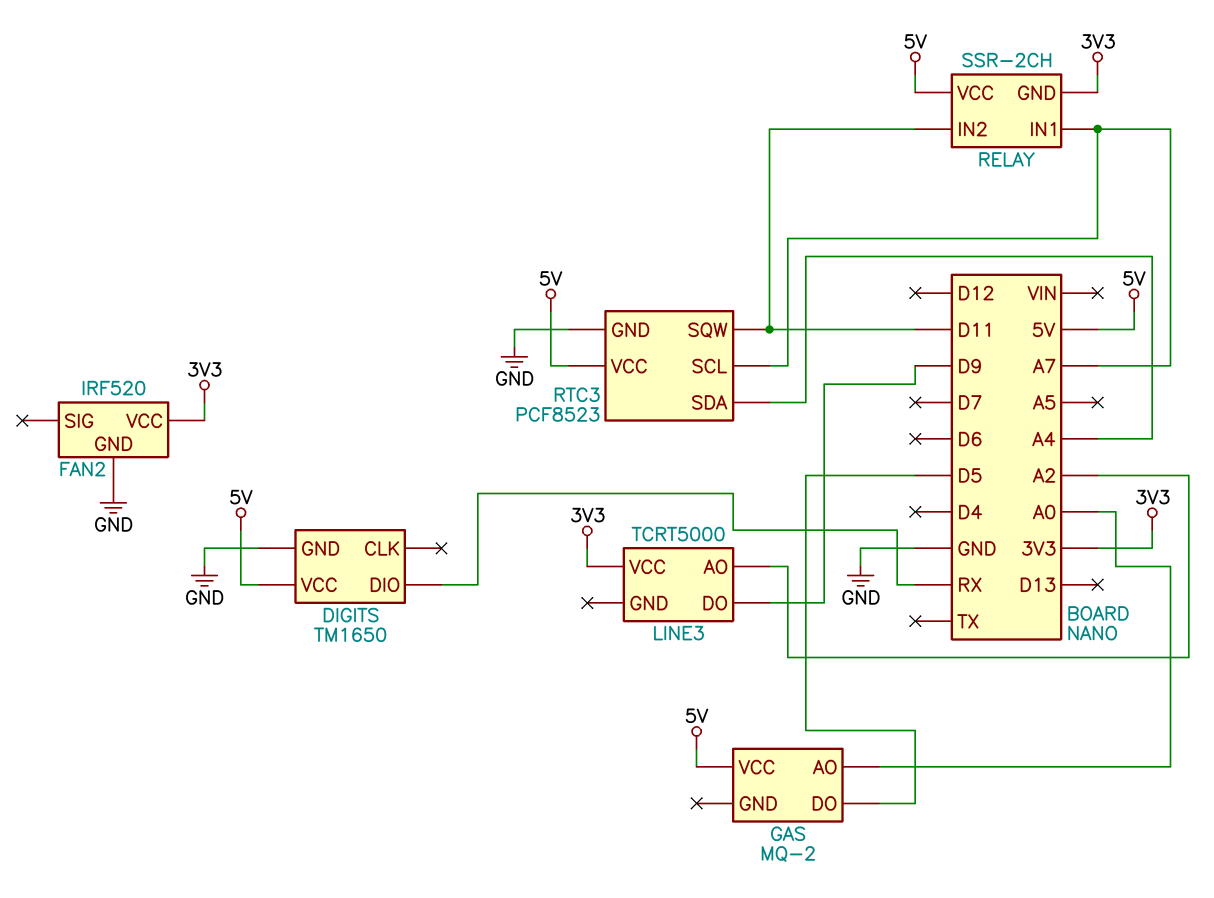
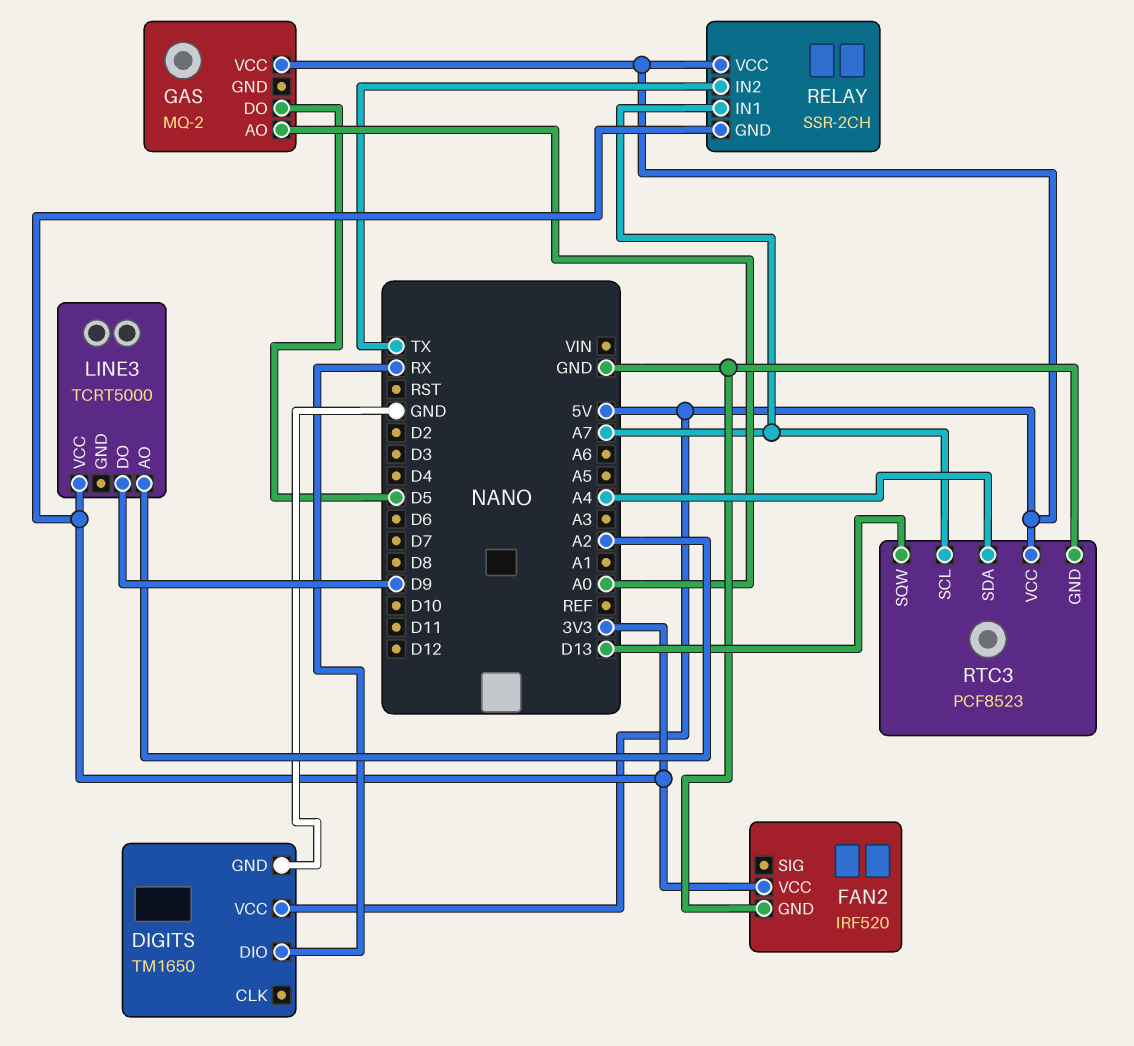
RELAY pin IN2: D11 -> TX
RTC3 pin SQW: D11 -> D13

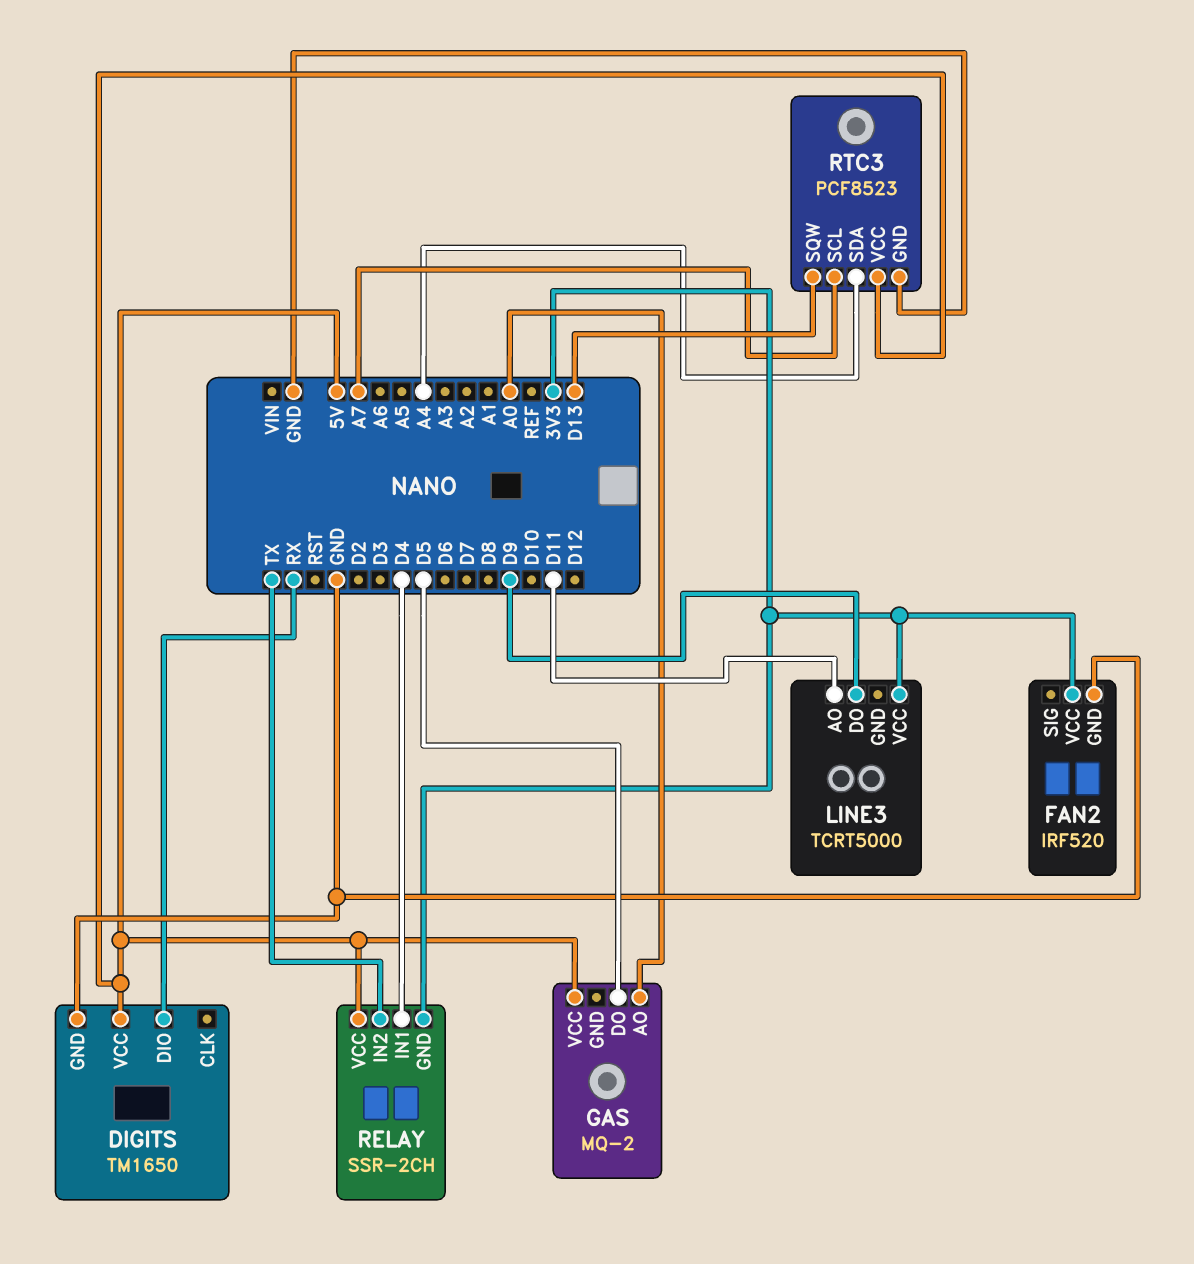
LINE3 pin AO: A2 -> D11
RELAY pin IN1: A7 -> D4

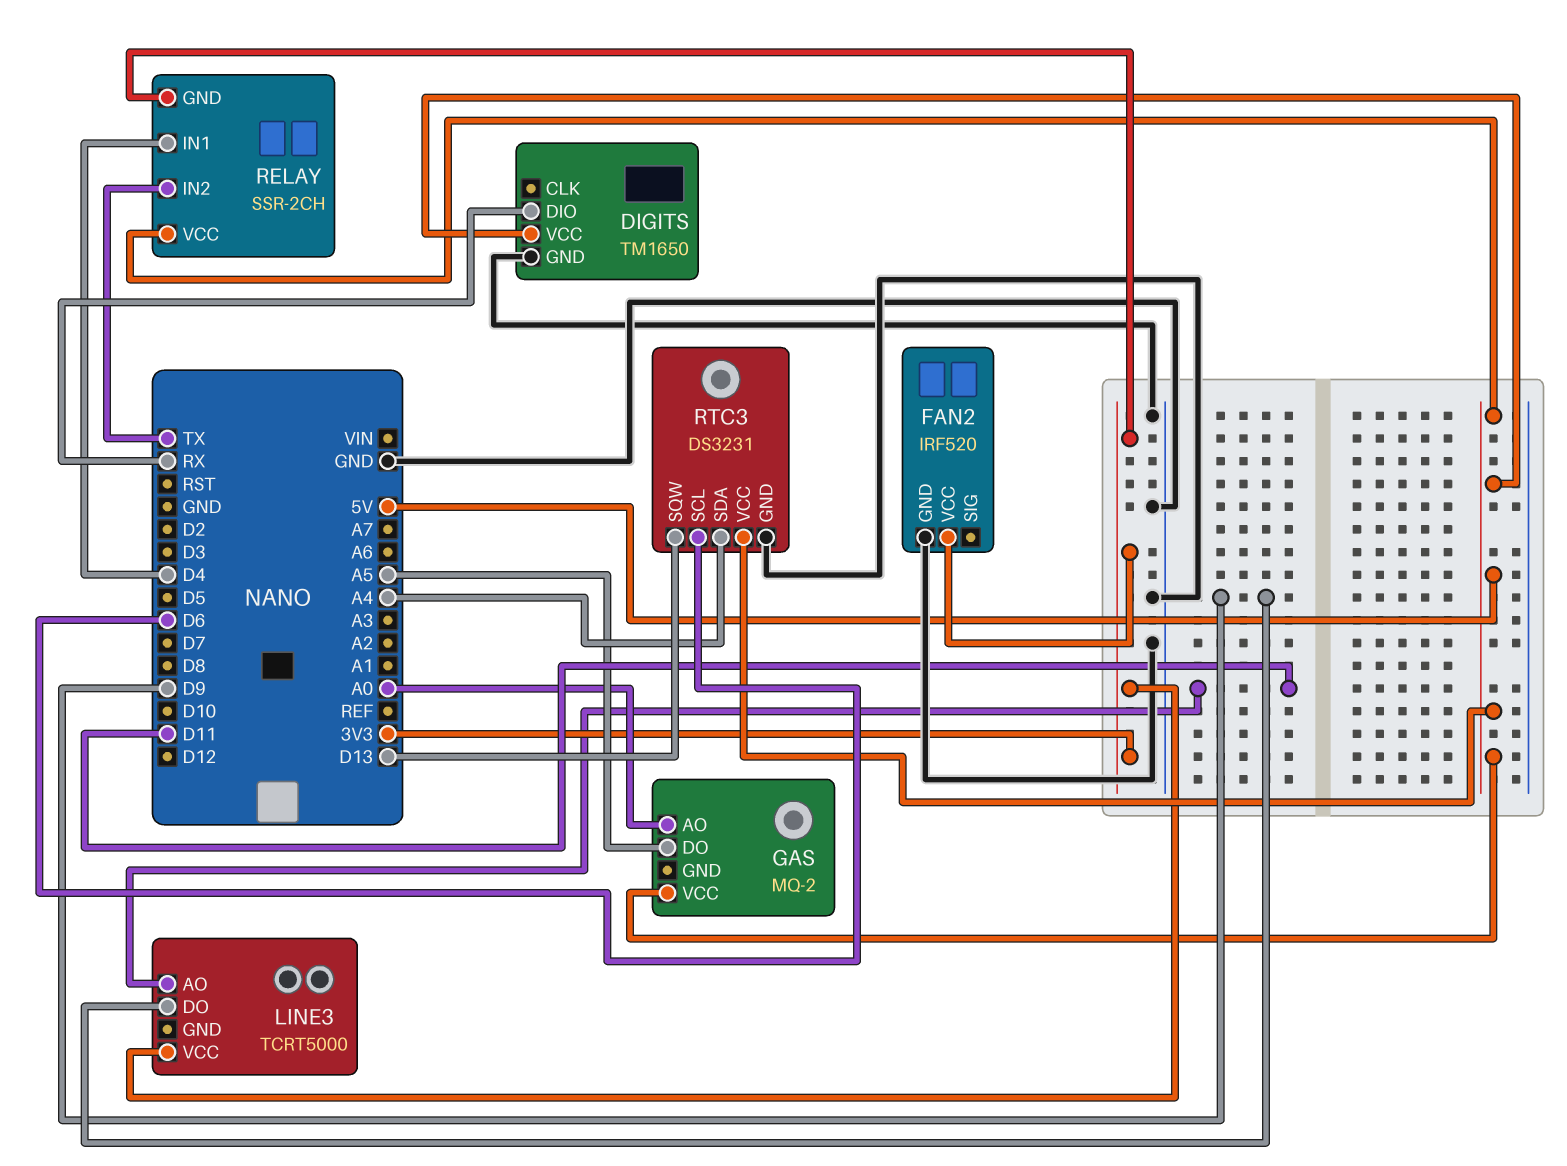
GAS pin DO: D5 -> A5
RTC3: PCF8523 -> DS3231
RTC3 pin SCL: A7 -> D6

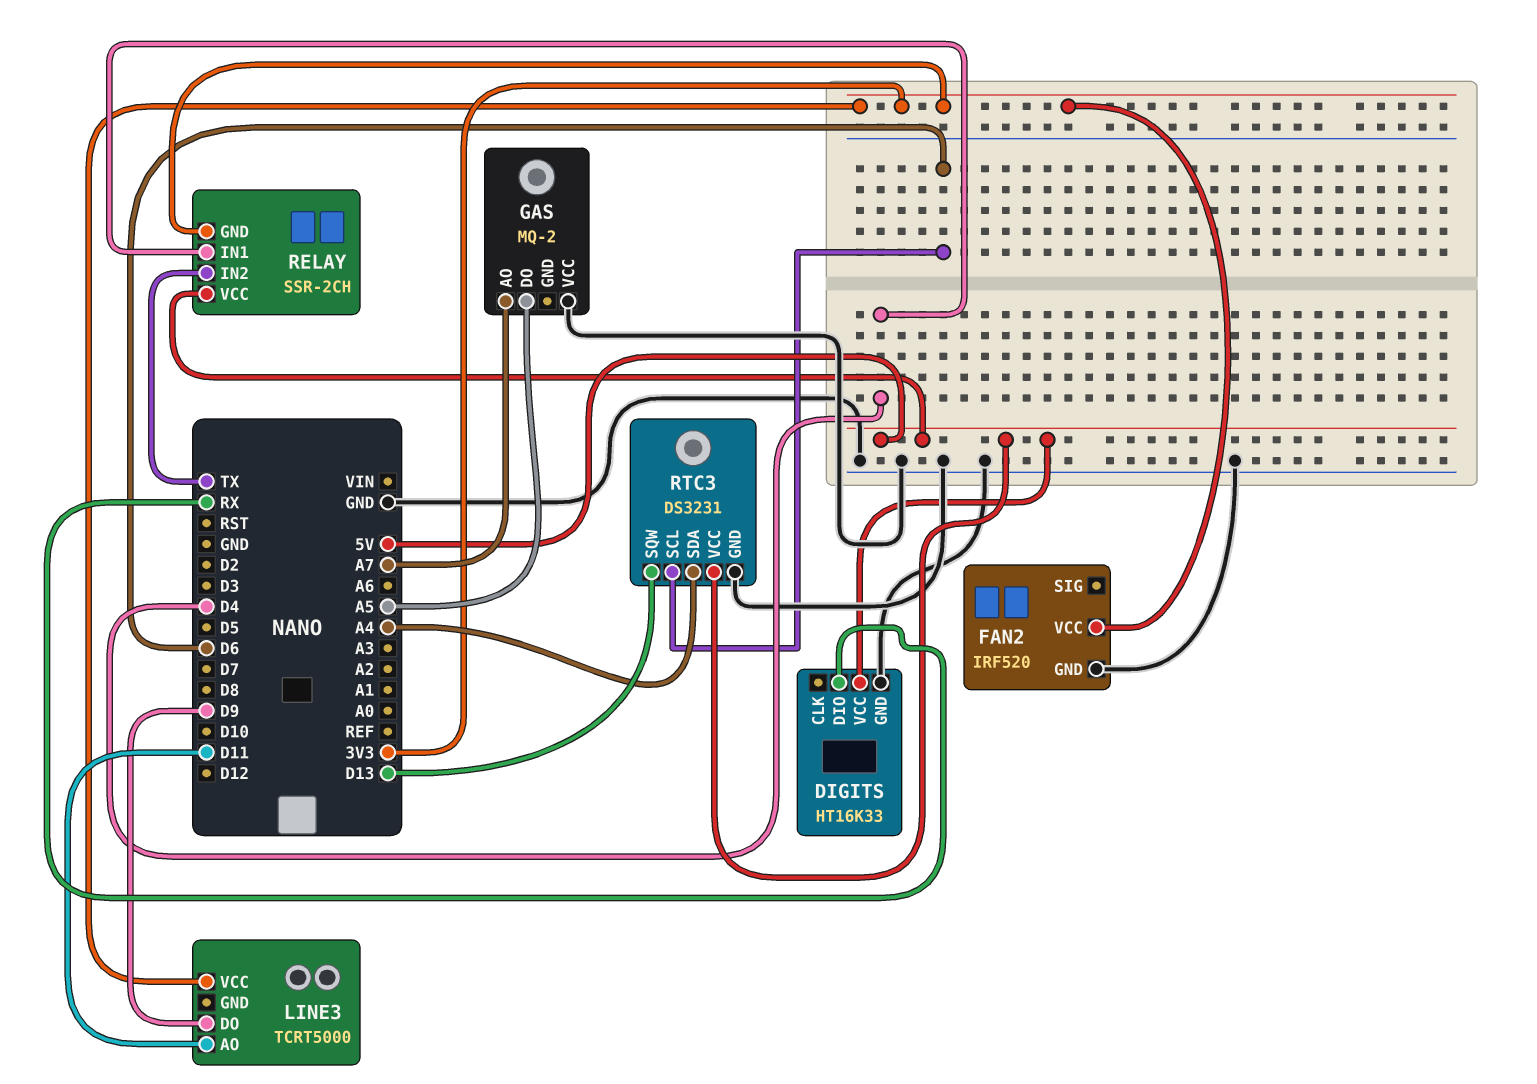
DIGITS: TM1650 -> HT16K33
GAS pin AO: A0 -> A7
GAS pin VCC: 5V -> GND

